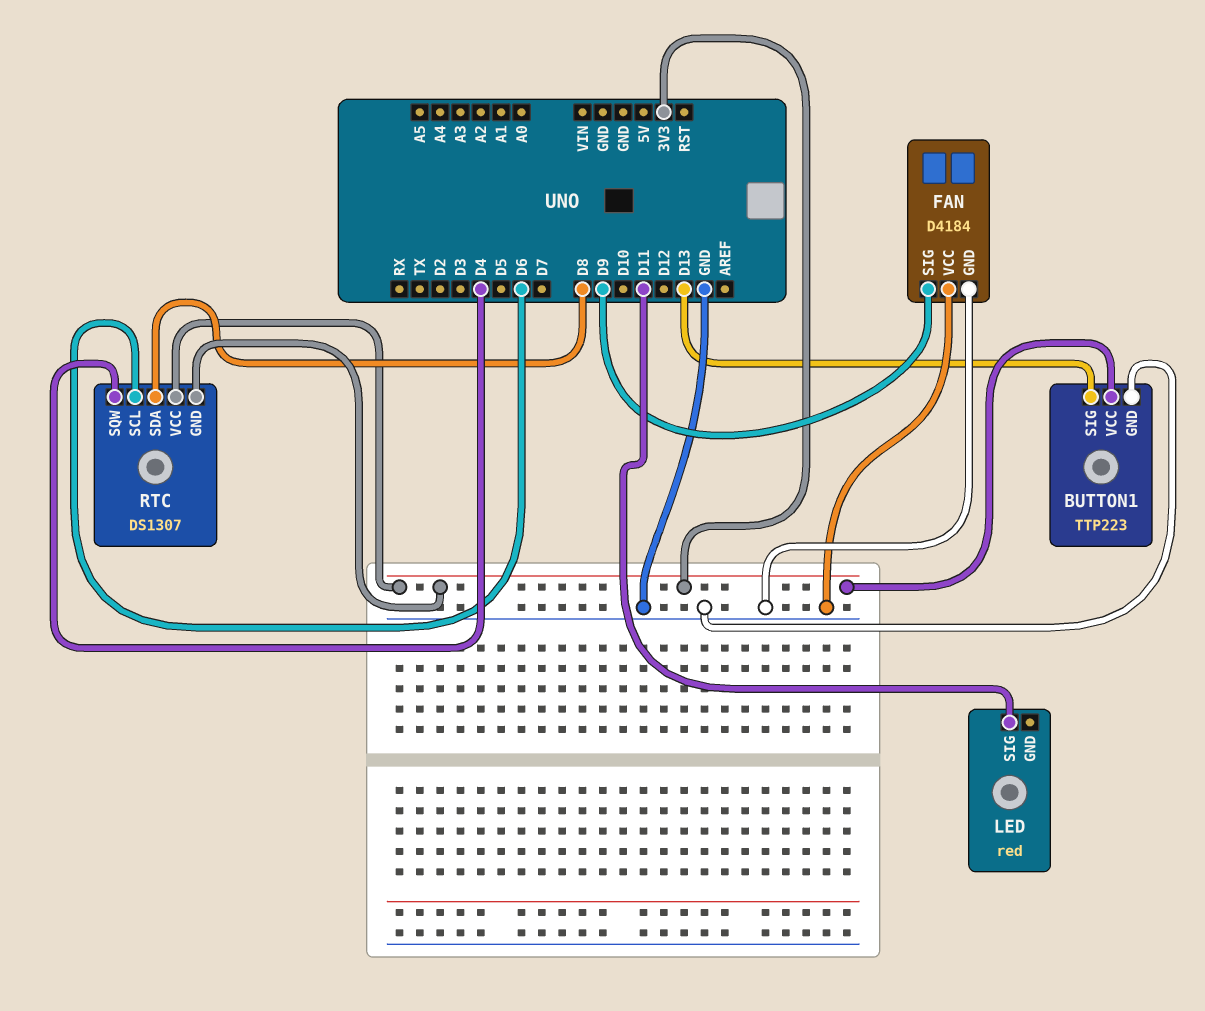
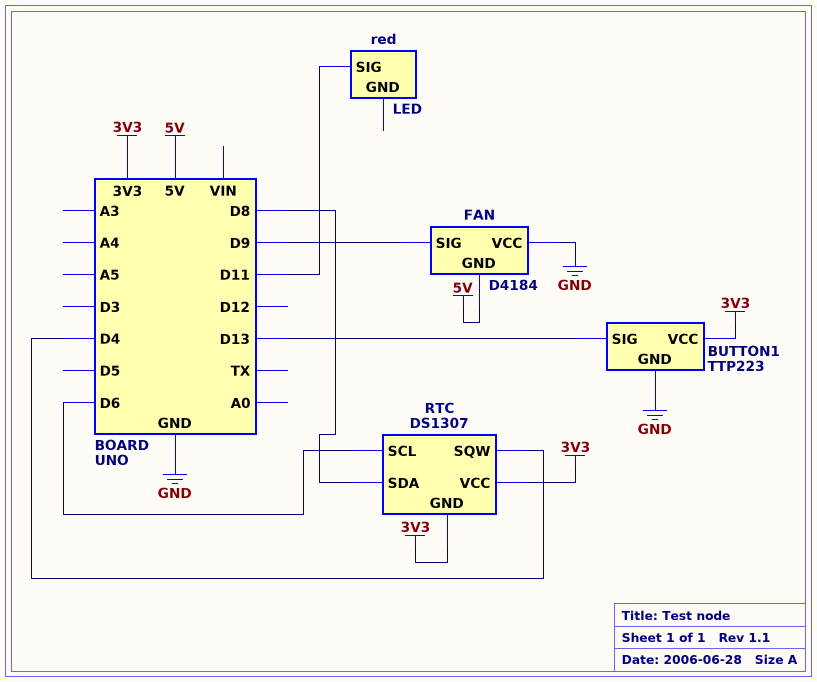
FAN pin GND: GND -> 5V

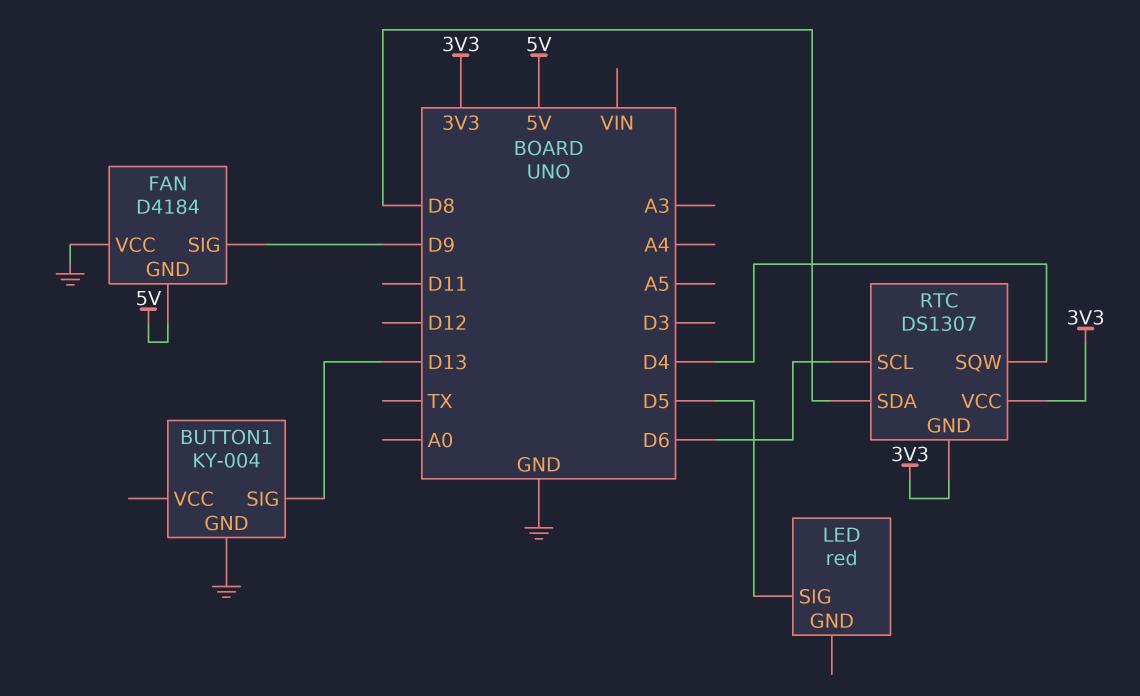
BUTTON1: TTP223 -> KY-004
BUTTON1 pin VCC: 3V3 -> none
LED pin SIG: D11 -> D5

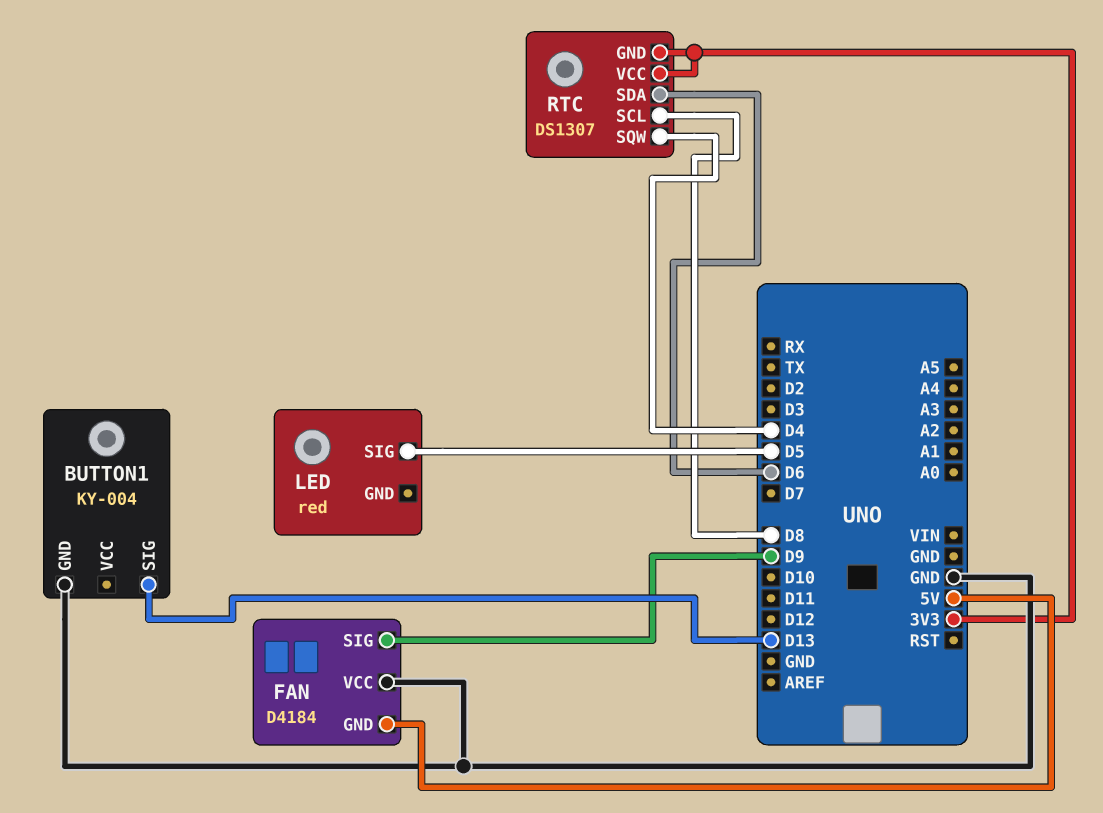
RTC pin SCL: D6 -> D8
RTC pin SDA: D8 -> D6

